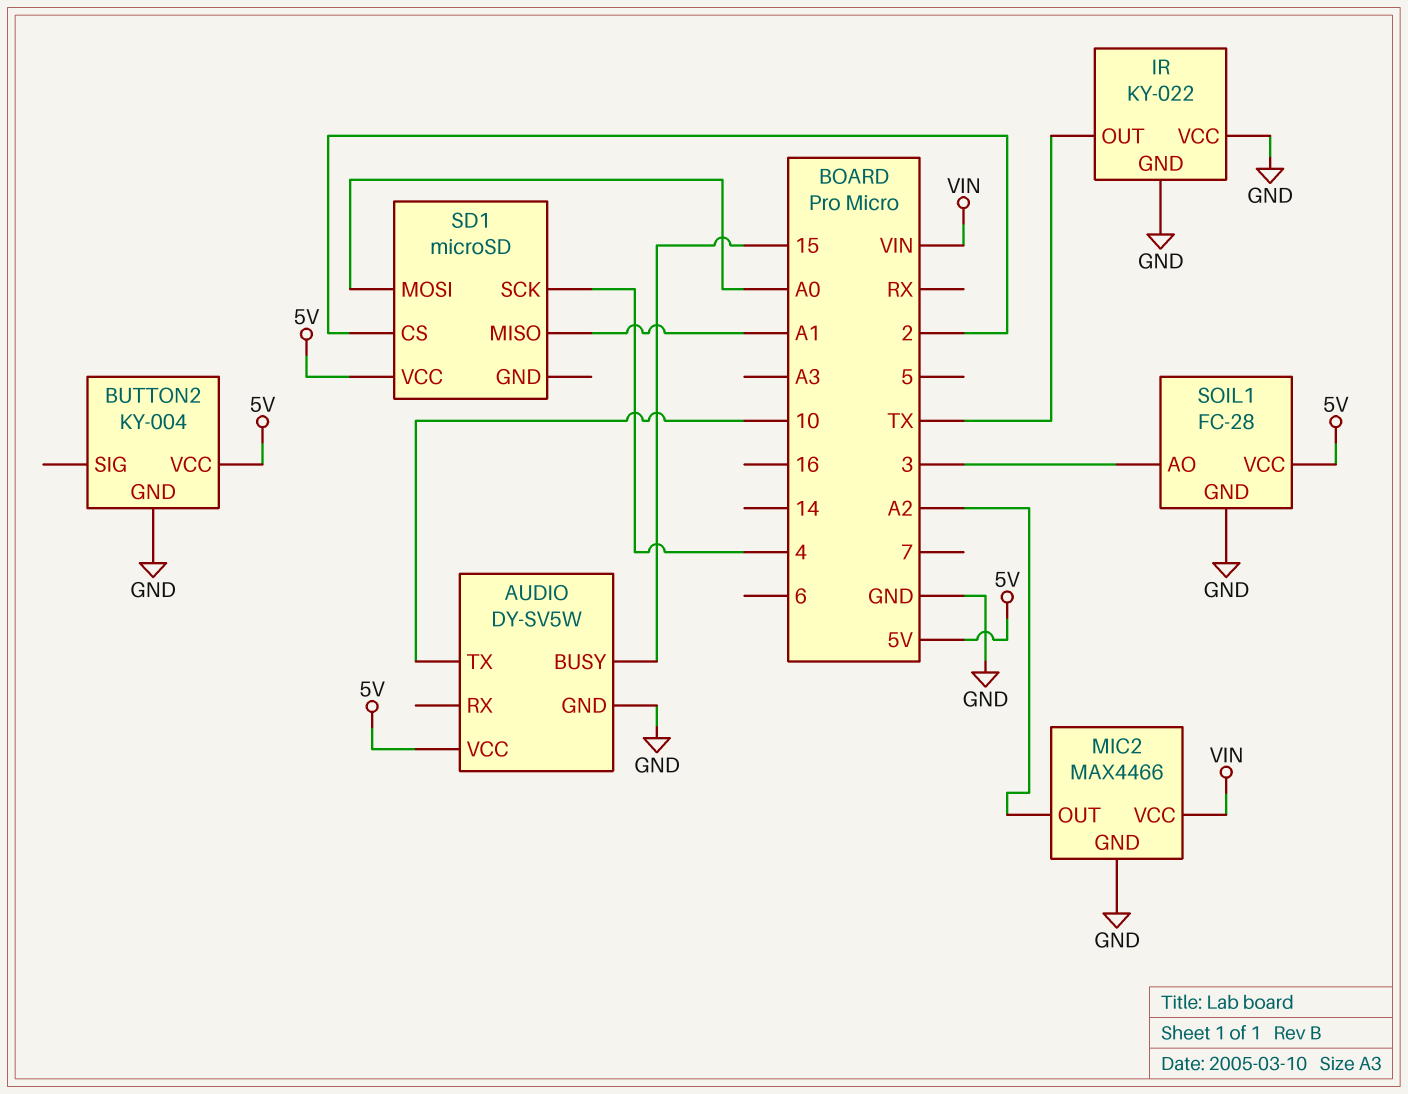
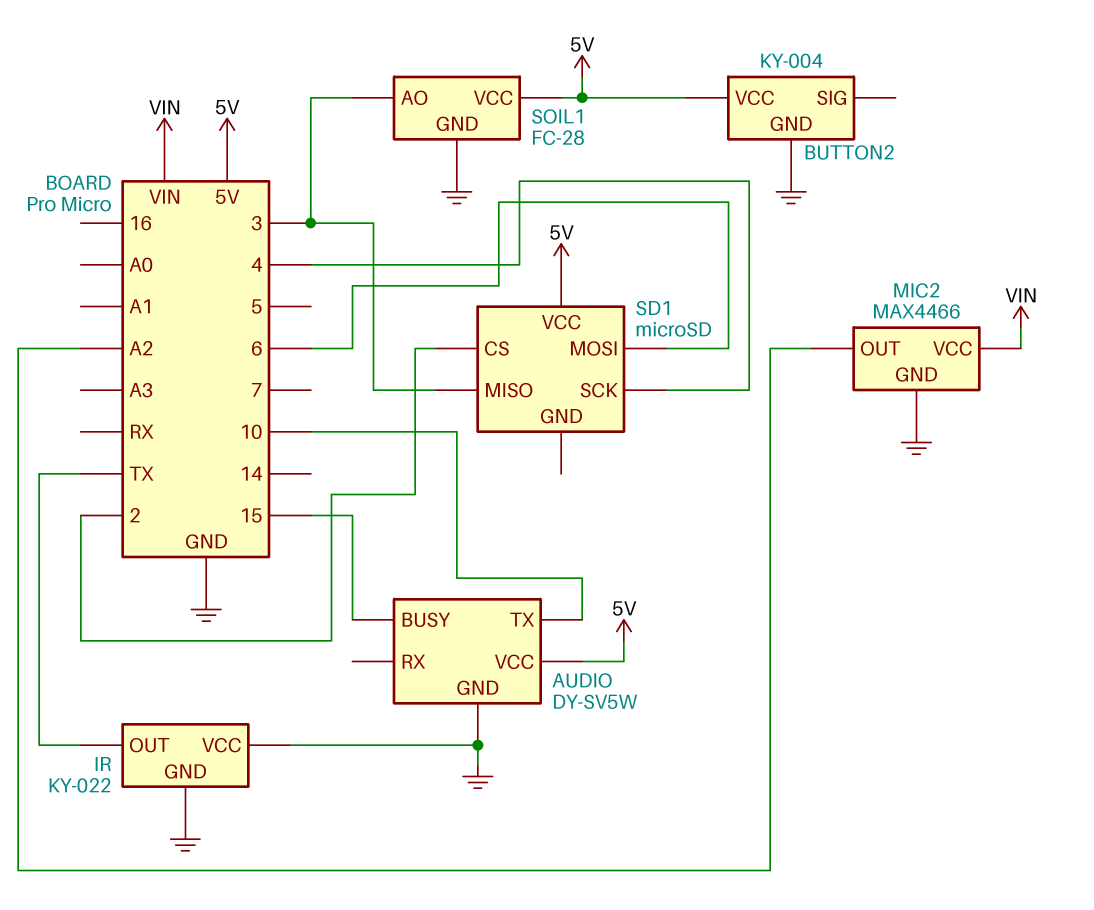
SD1 pin MISO: A1 -> 3
SD1 pin MOSI: A0 -> 6

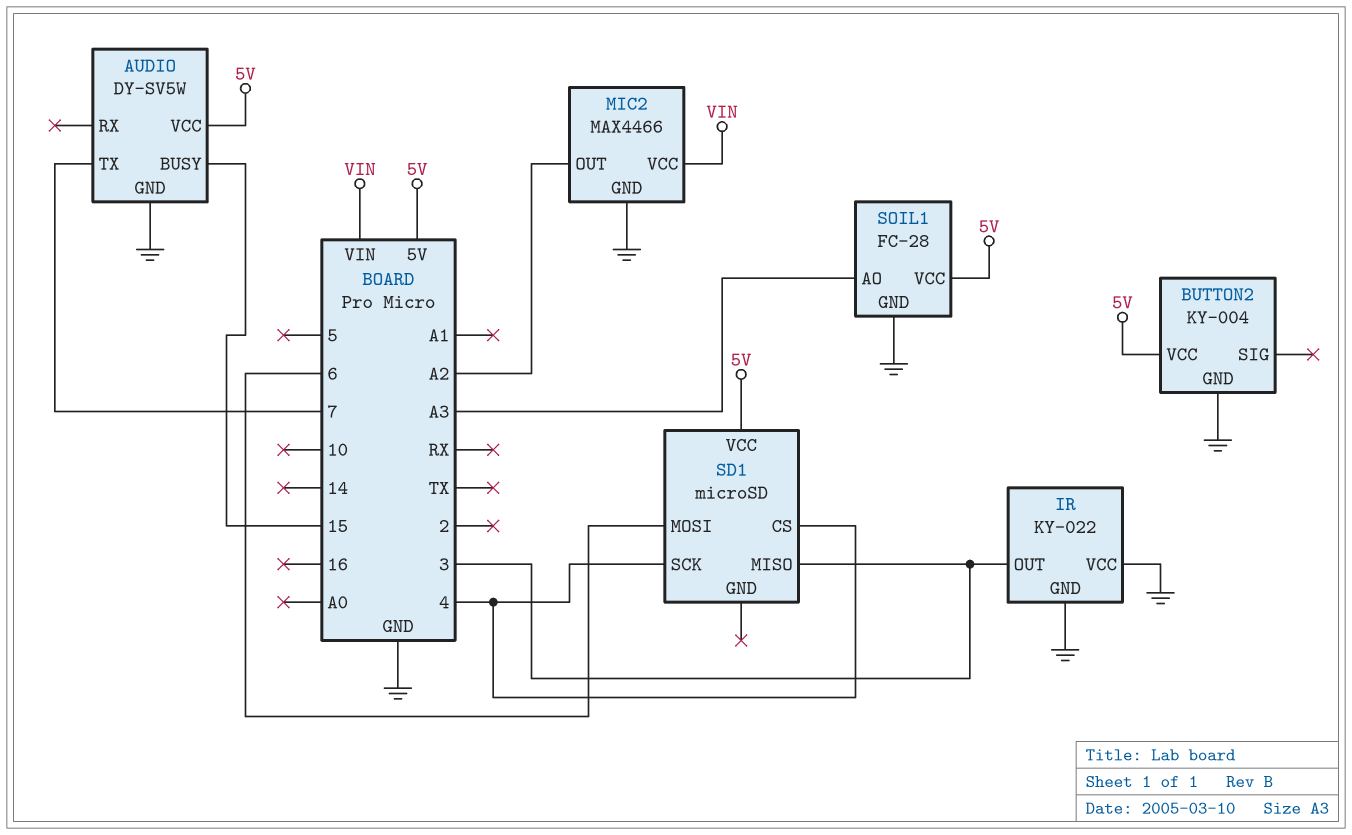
AUDIO pin TX: 10 -> 7
IR pin OUT: TX -> 3
SD1 pin CS: 2 -> 4
SOIL1 pin AO: 3 -> A3

